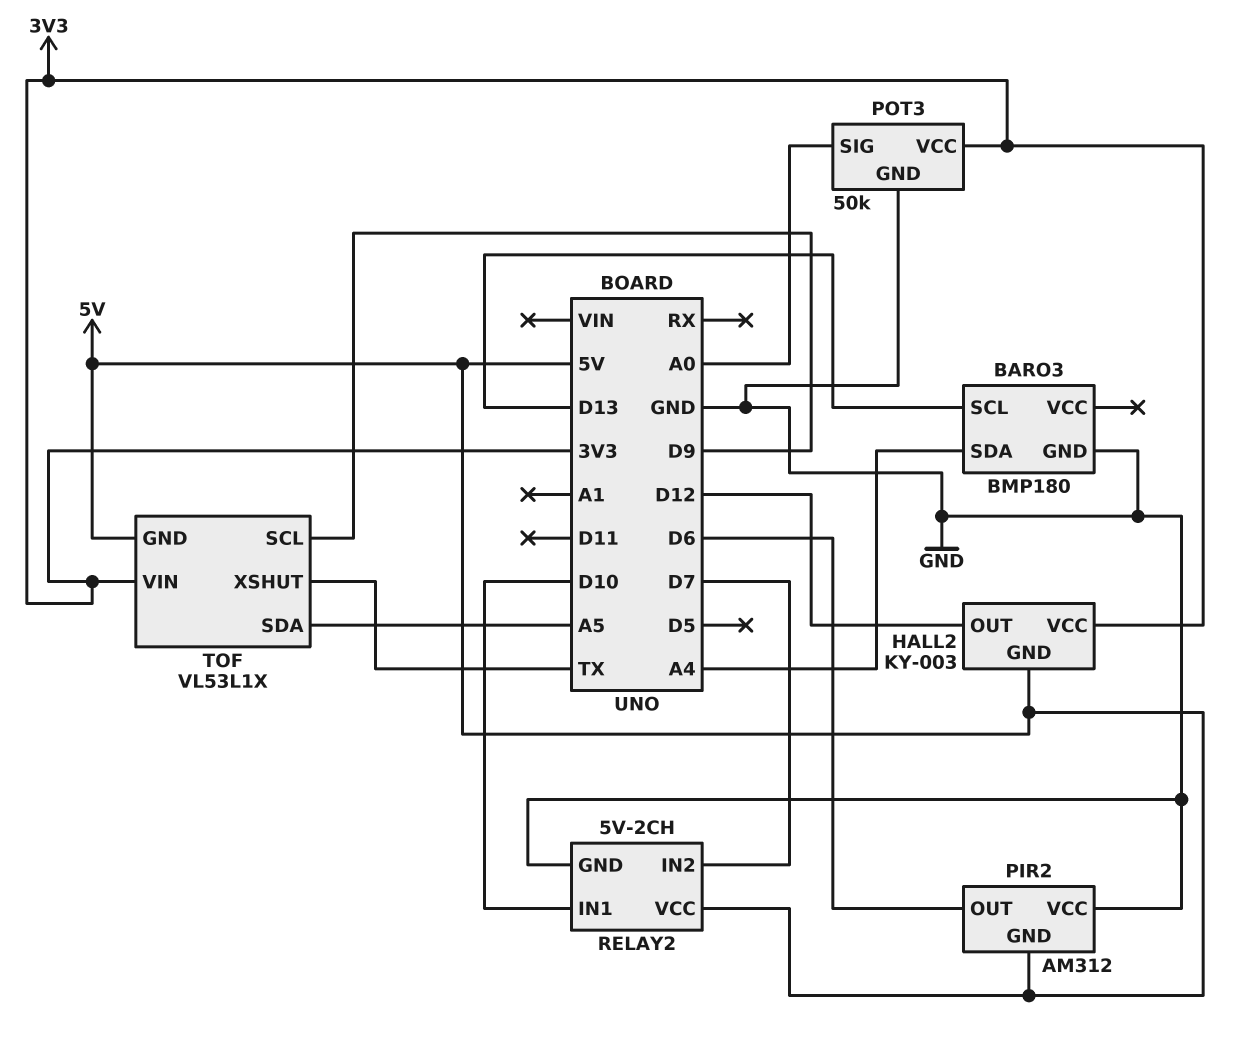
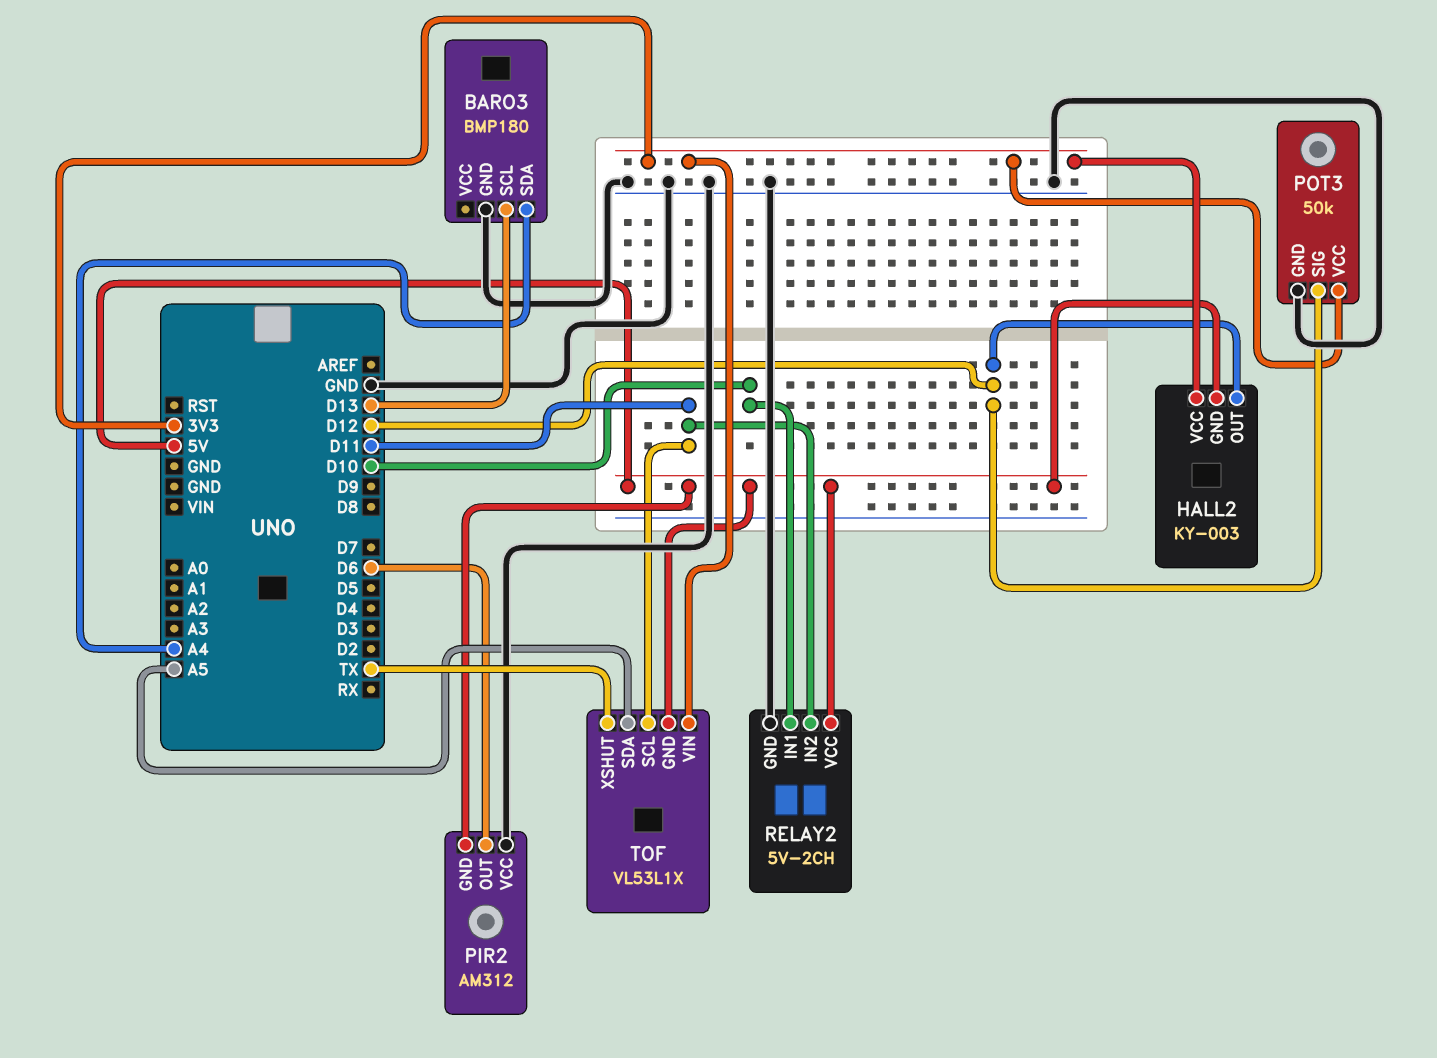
POT3 pin SIG: A0 -> D12
RELAY2 pin IN2: D7 -> D11
TOF pin SCL: D9 -> D11

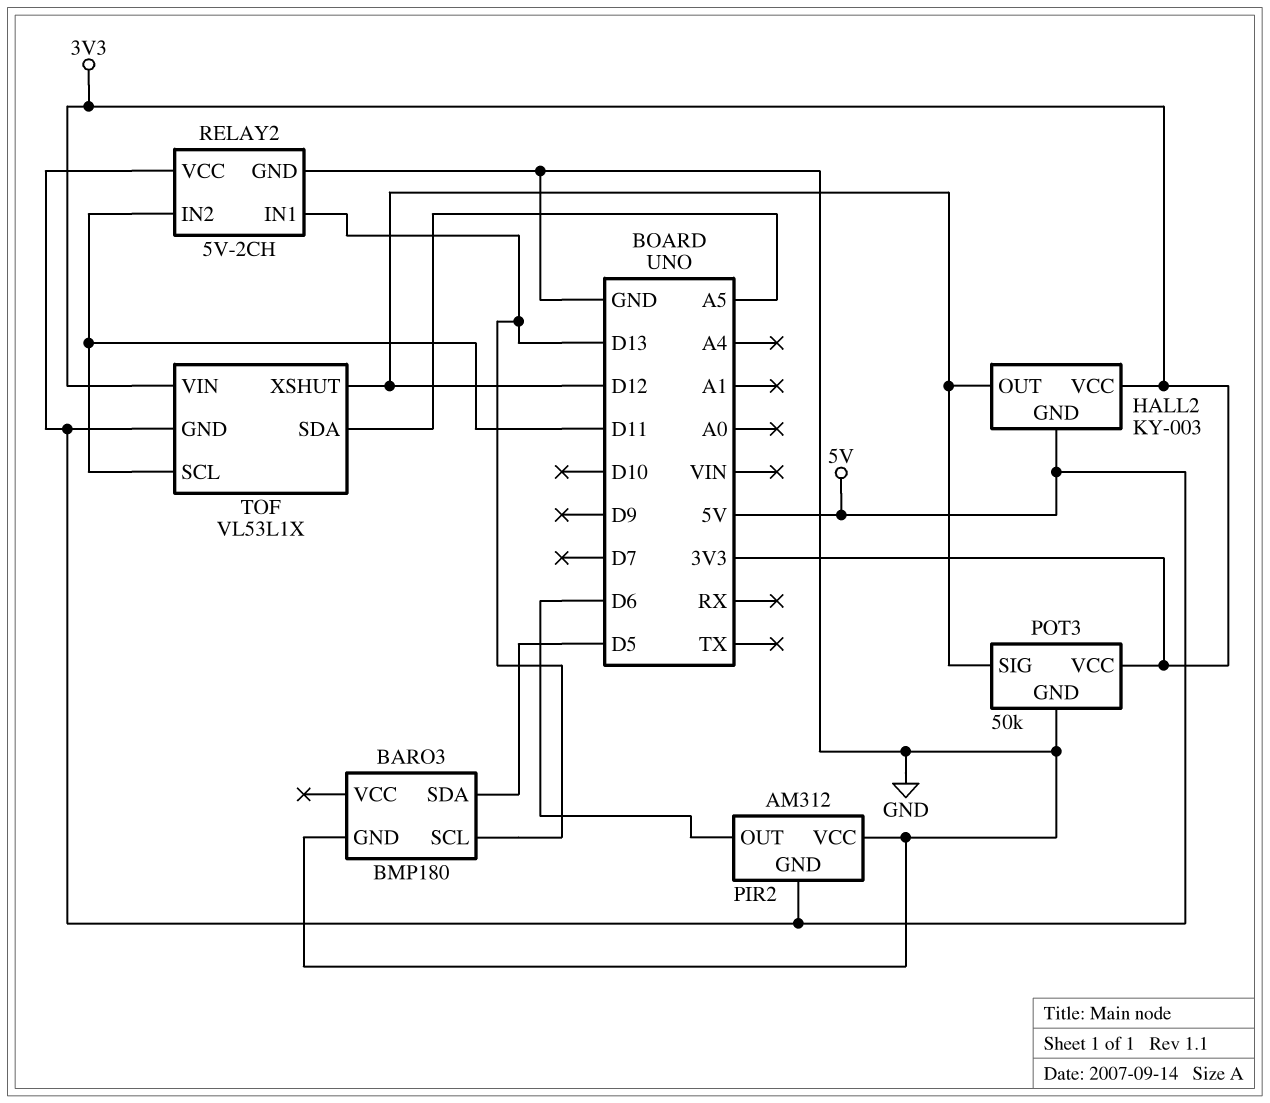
BARO3 pin SDA: A4 -> D5
RELAY2 pin IN1: D10 -> D13
TOF pin XSHUT: TX -> D12

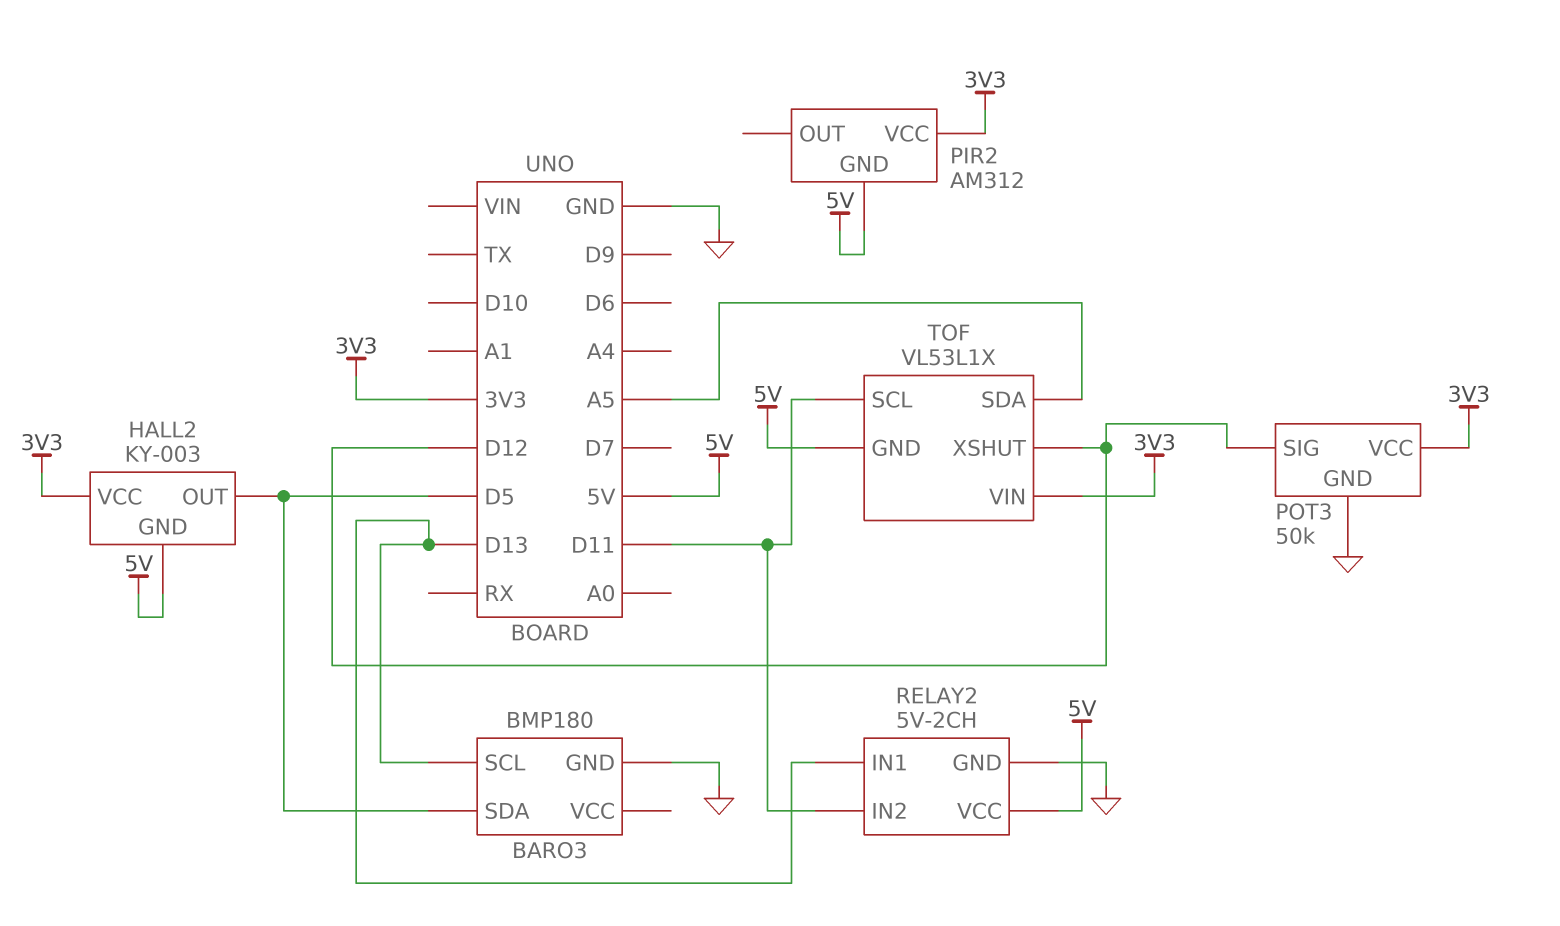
HALL2 pin OUT: D12 -> D5
PIR2 pin OUT: D6 -> none
PIR2 pin VCC: GND -> 3V3

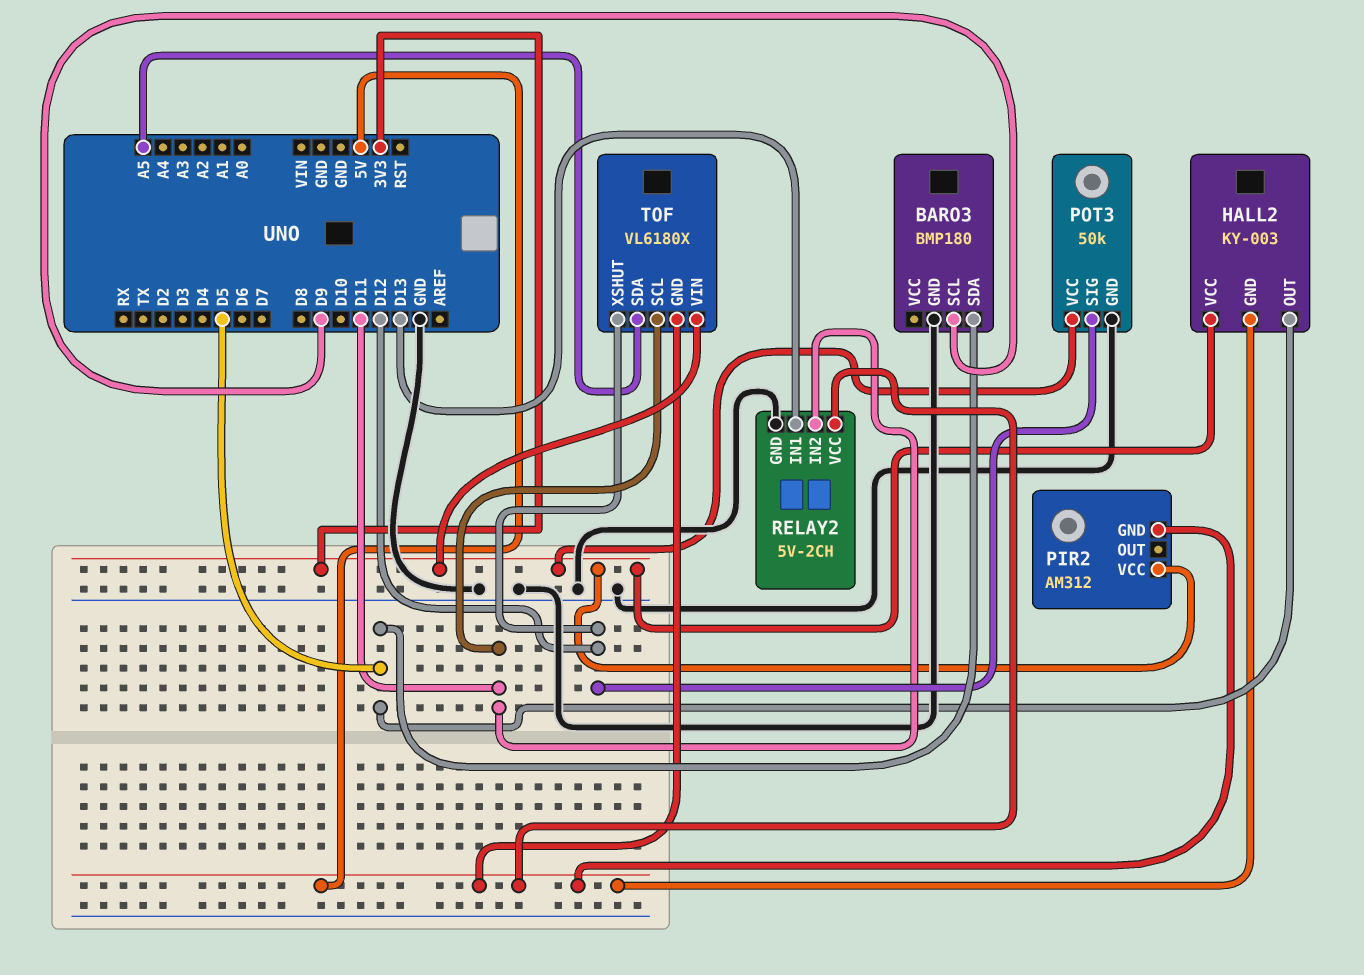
BARO3 pin SCL: D13 -> D9
TOF: VL53L1X -> VL6180X

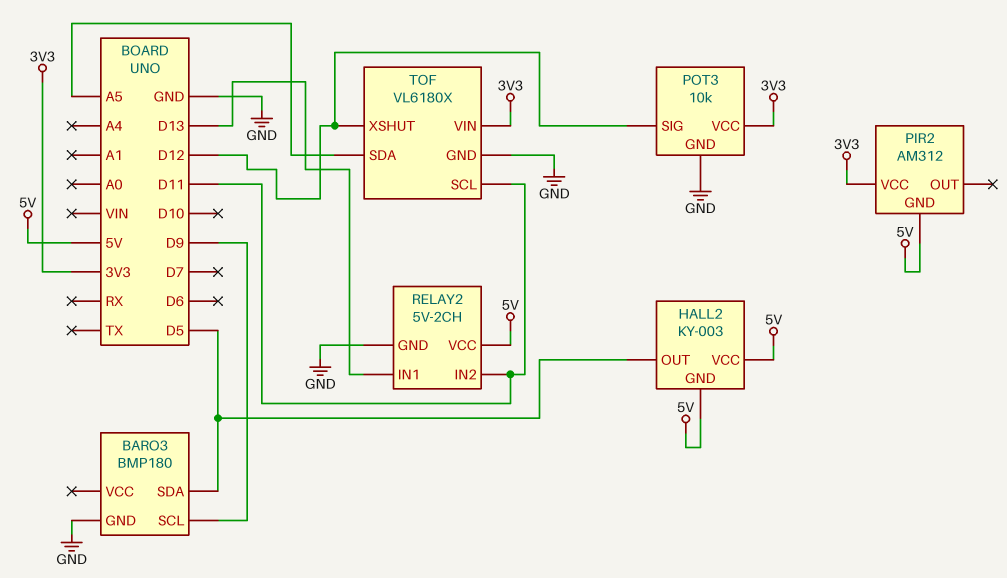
HALL2 pin VCC: 3V3 -> 5V
POT3: 50k -> 10k
TOF pin GND: 5V -> GND

